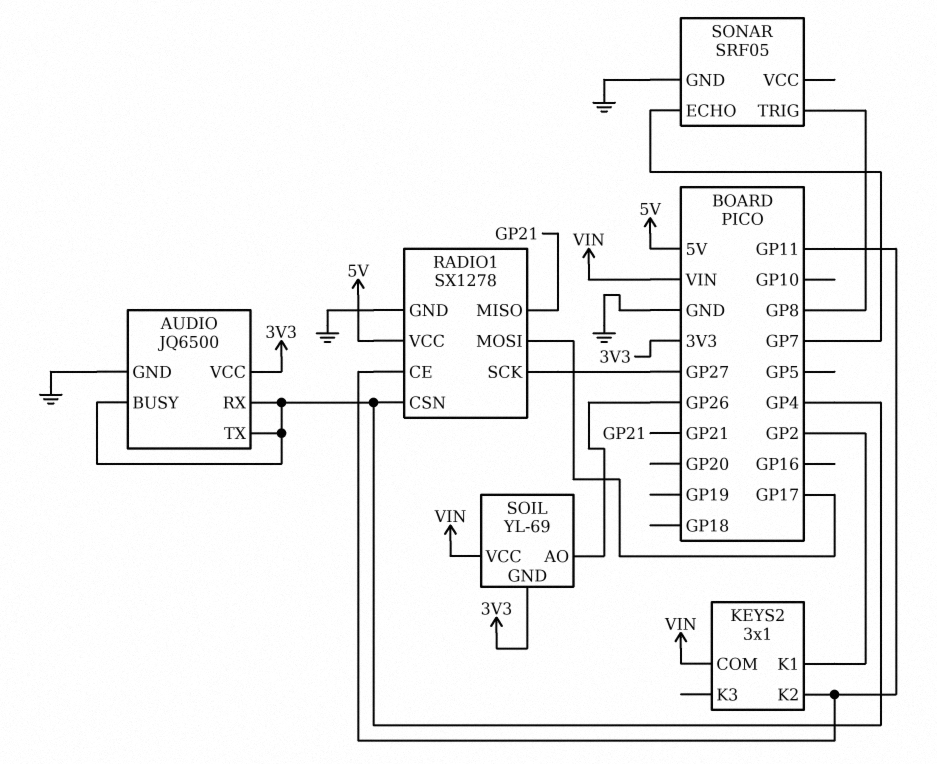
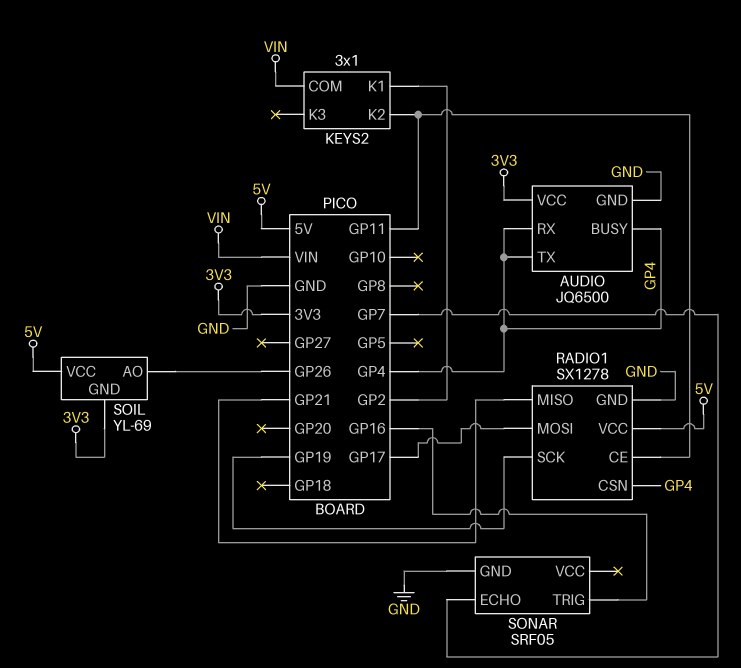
RADIO1 pin SCK: GP27 -> GP19
SOIL pin VCC: VIN -> 5V
SONAR pin TRIG: GP8 -> GP16

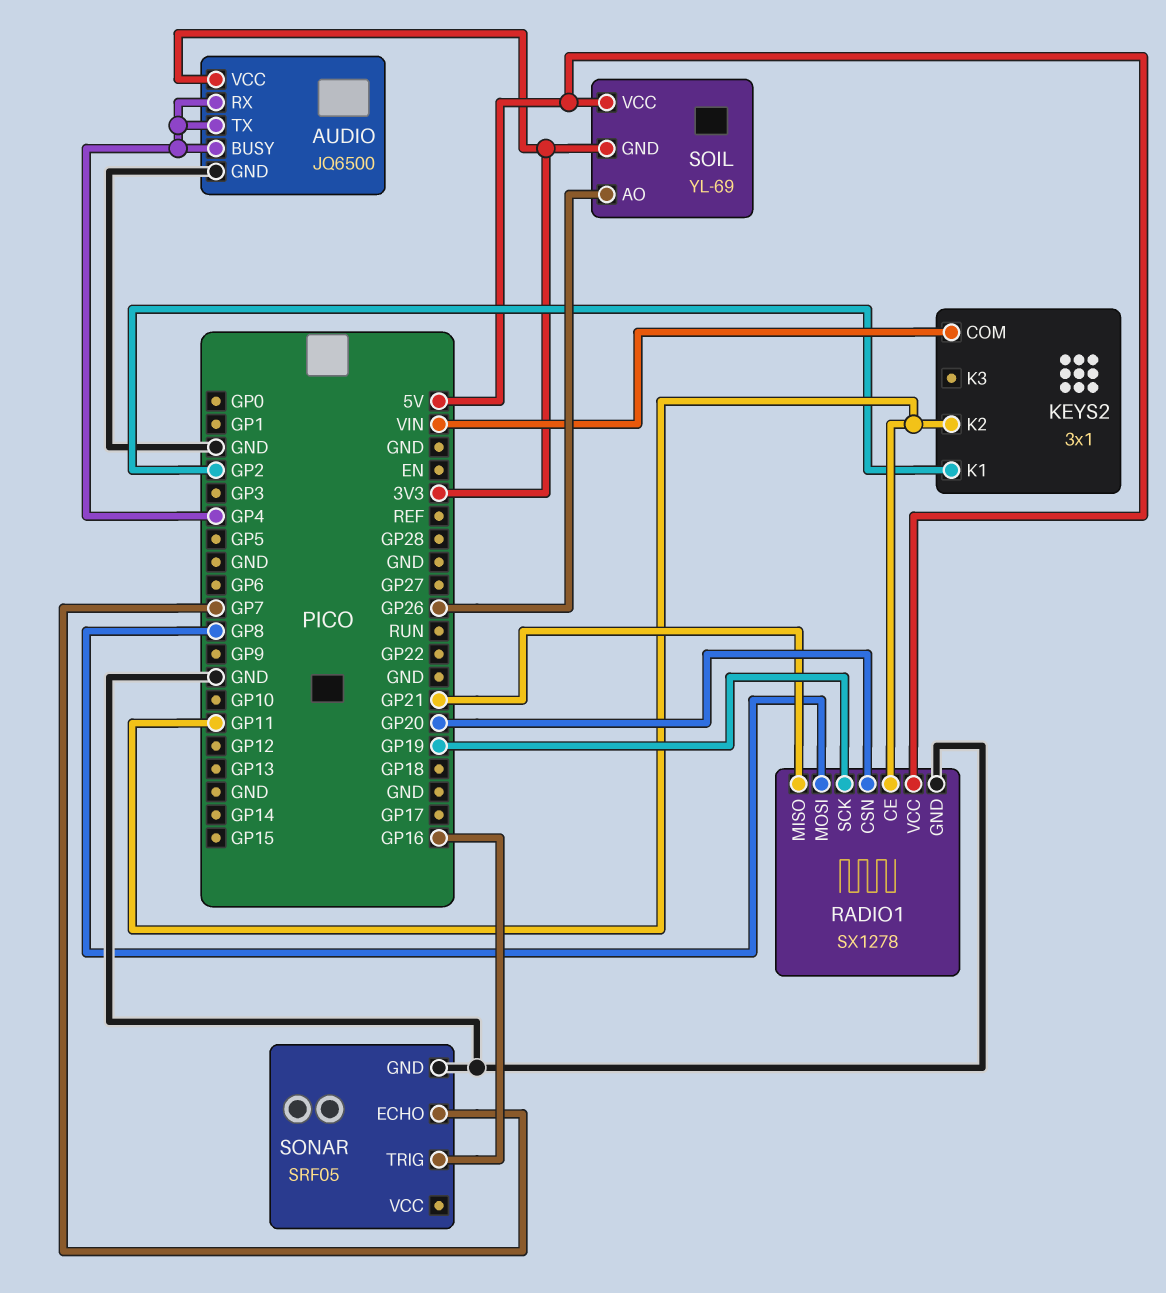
RADIO1 pin CSN: GP4 -> GP20
RADIO1 pin MOSI: GP17 -> GP8

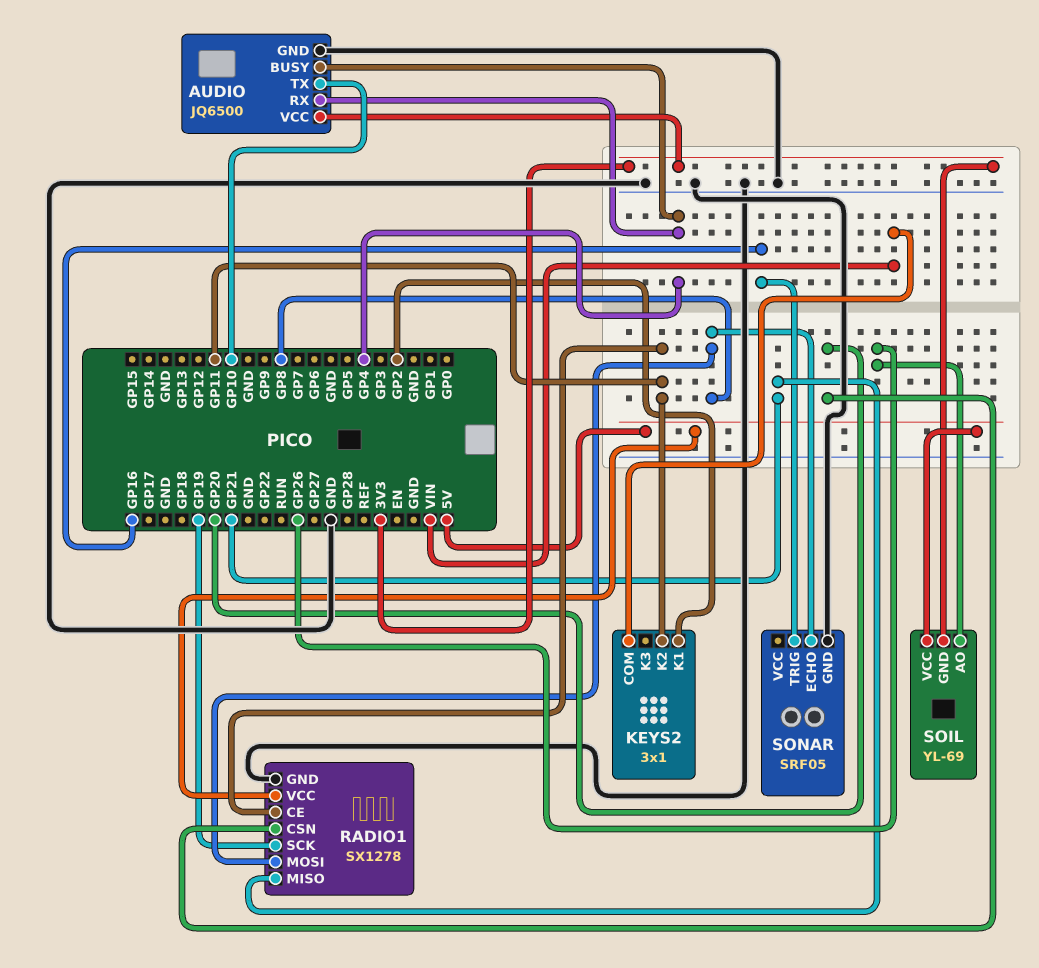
AUDIO pin TX: GP4 -> GP10
SONAR pin ECHO: GP7 -> GP8

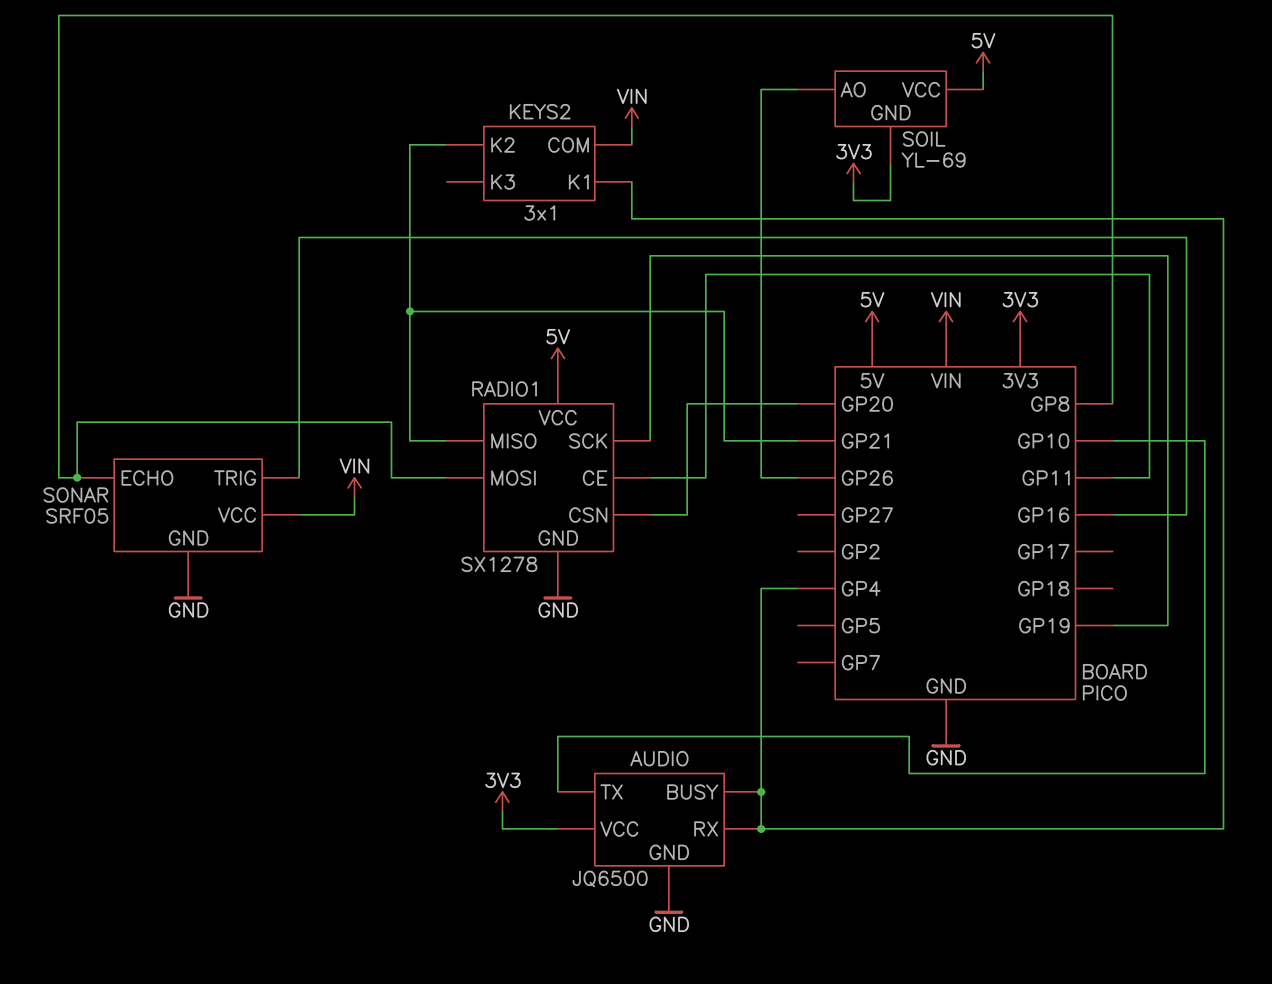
KEYS2 pin K1: GP2 -> GP4
KEYS2 pin K2: GP11 -> GP21
SONAR pin VCC: none -> VIN

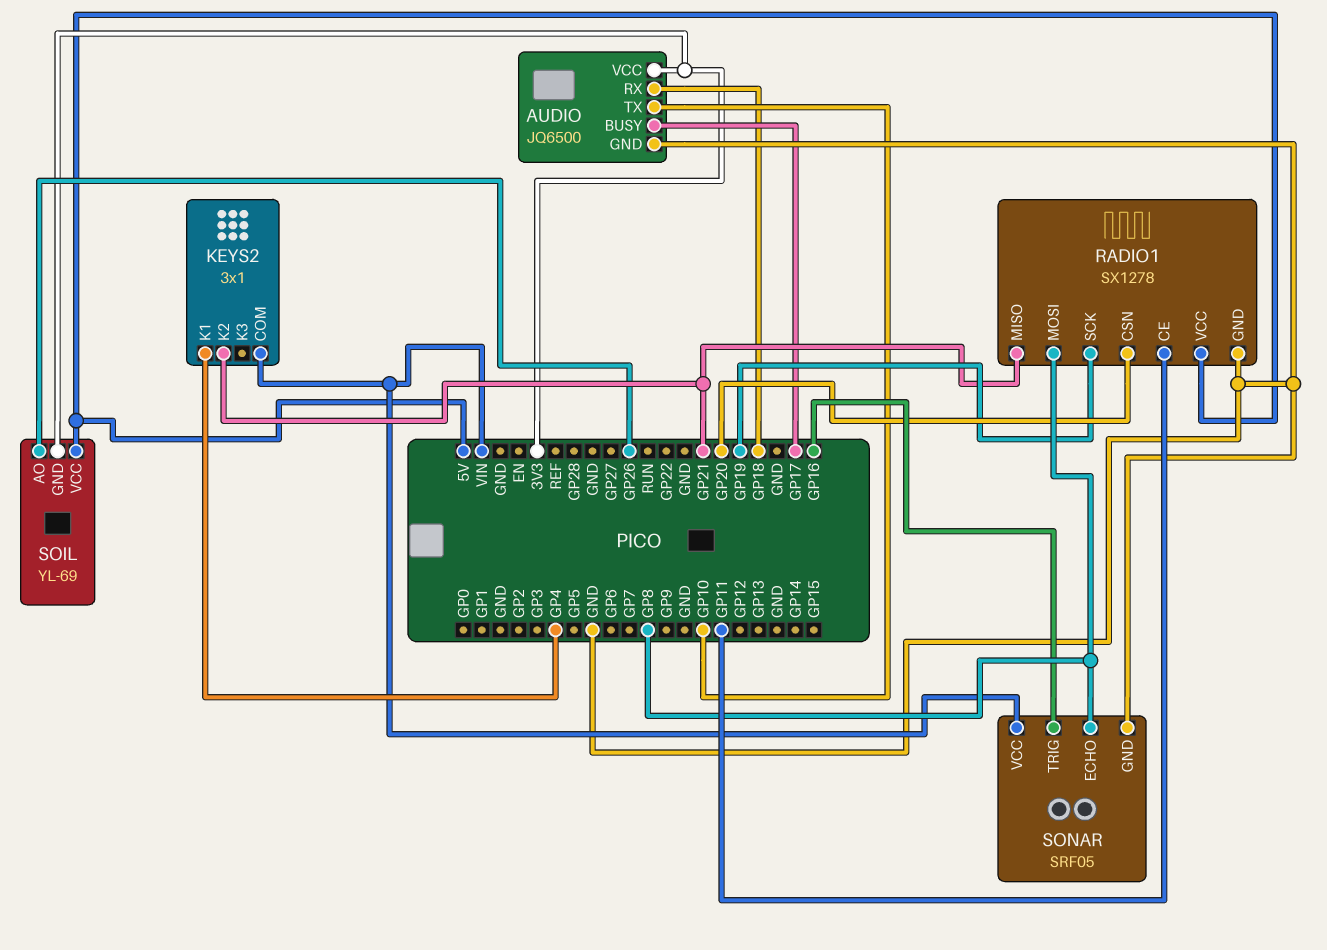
AUDIO pin BUSY: GP4 -> GP17
AUDIO pin RX: GP4 -> GP18

